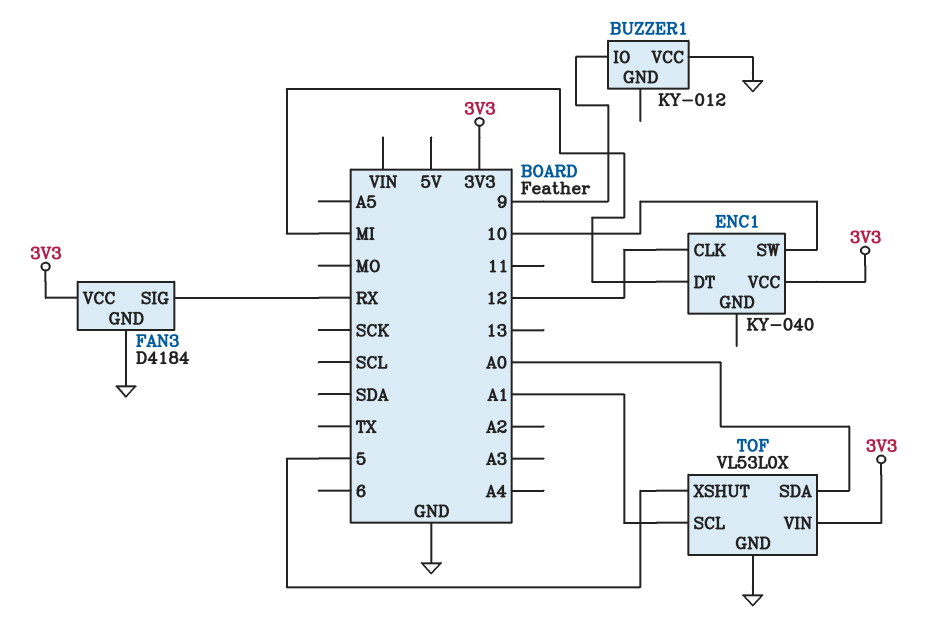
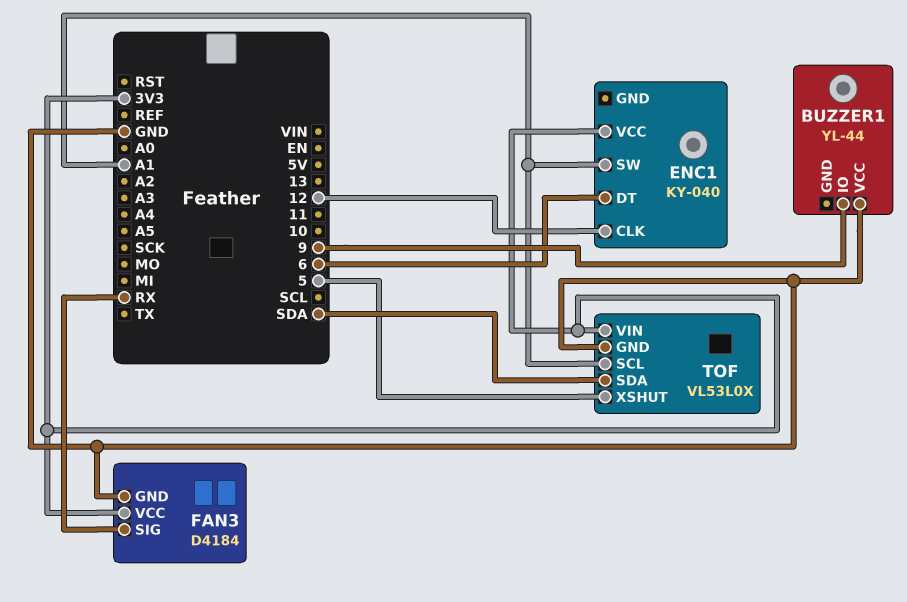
BUZZER1: KY-012 -> YL-44
ENC1 pin DT: MI -> 6
ENC1 pin SW: 10 -> A1
TOF pin SDA: A0 -> SDA

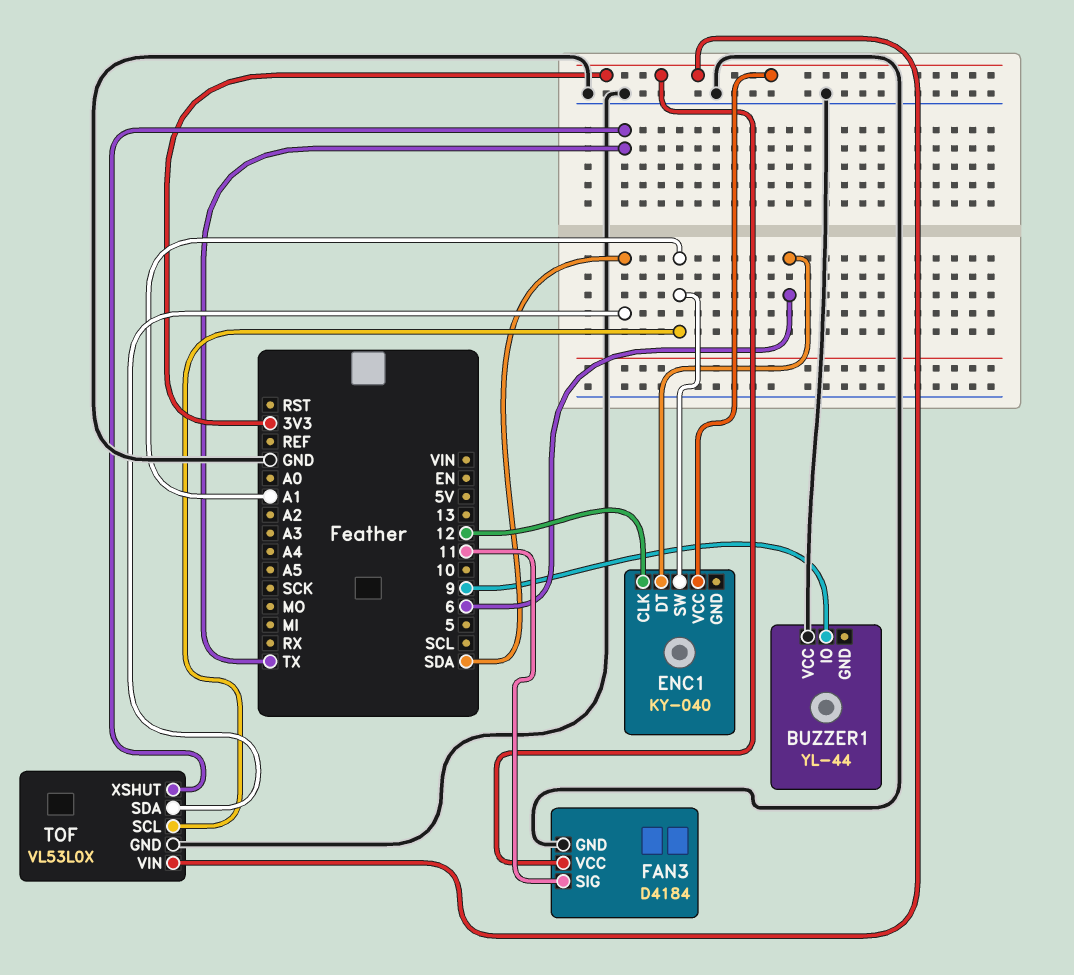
FAN3 pin SIG: RX -> 11
TOF pin XSHUT: 5 -> TX

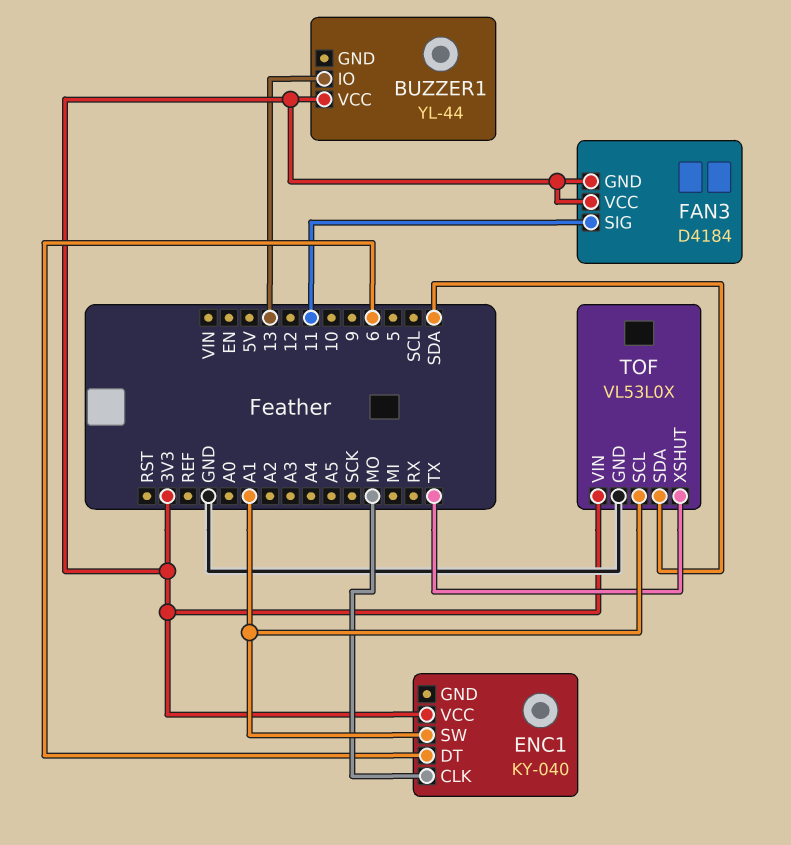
BUZZER1 pin IO: 9 -> 13
BUZZER1 pin VCC: GND -> 3V3
ENC1 pin CLK: 12 -> MO
FAN3 pin GND: GND -> 3V3

